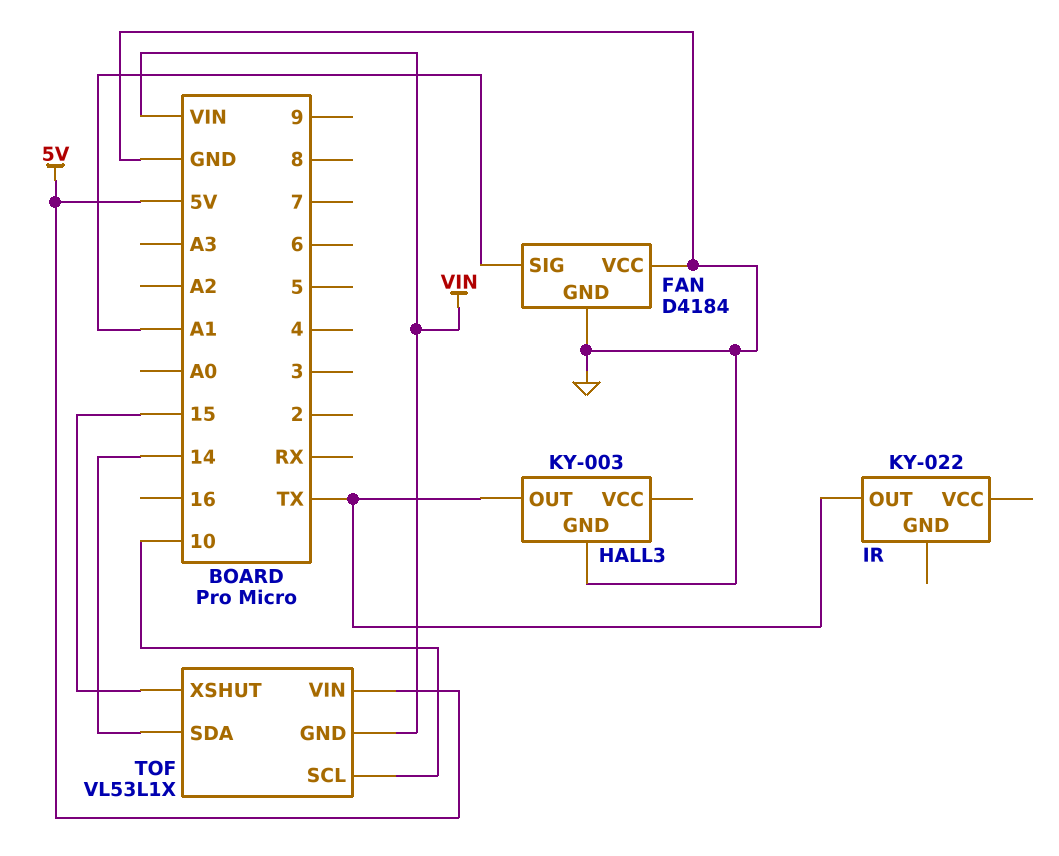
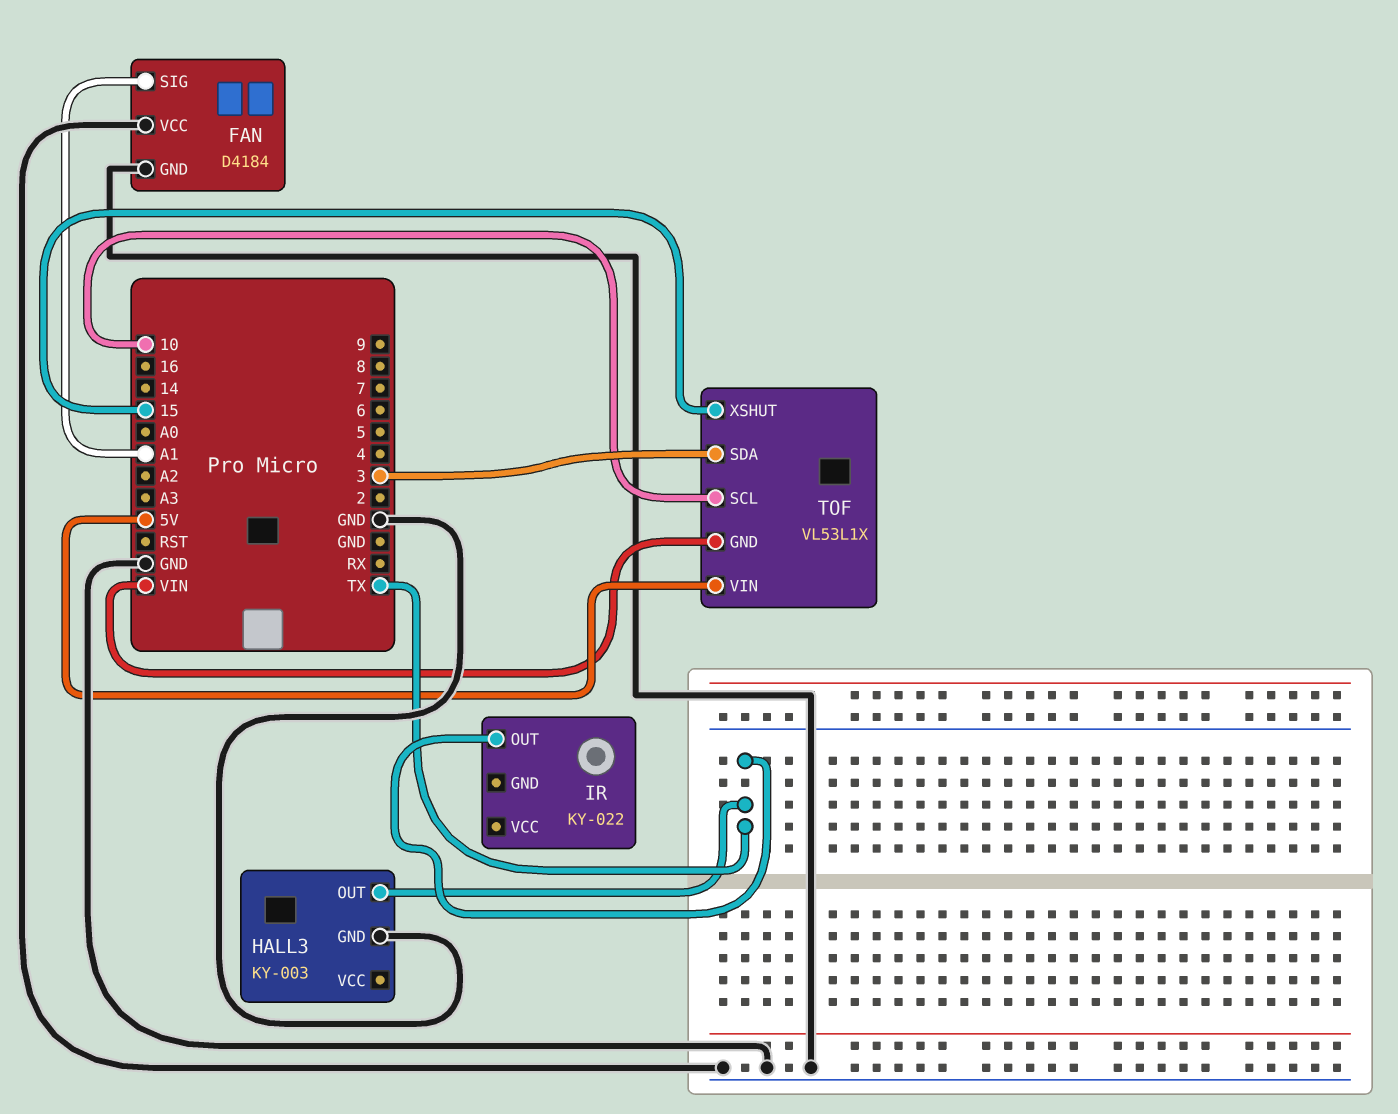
TOF pin SDA: 14 -> 3

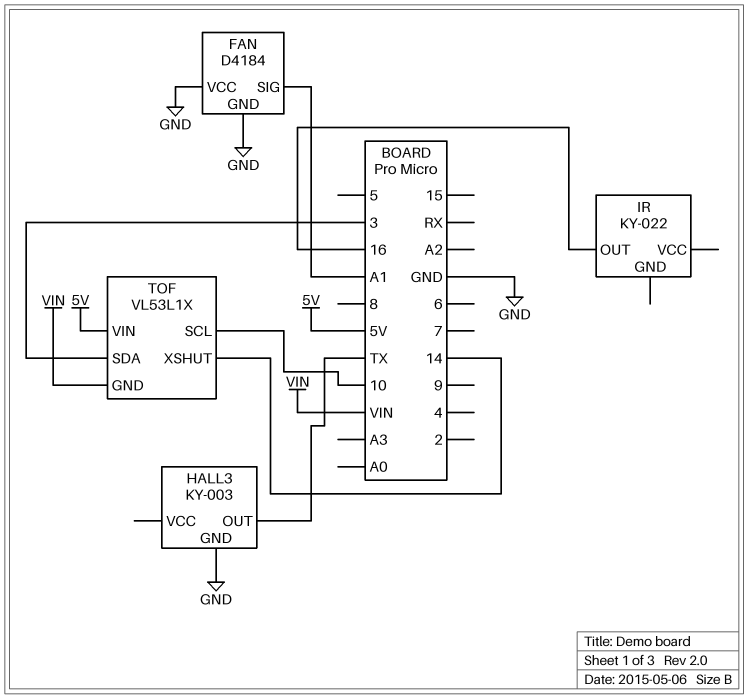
IR pin OUT: TX -> 16
TOF pin XSHUT: 15 -> 14

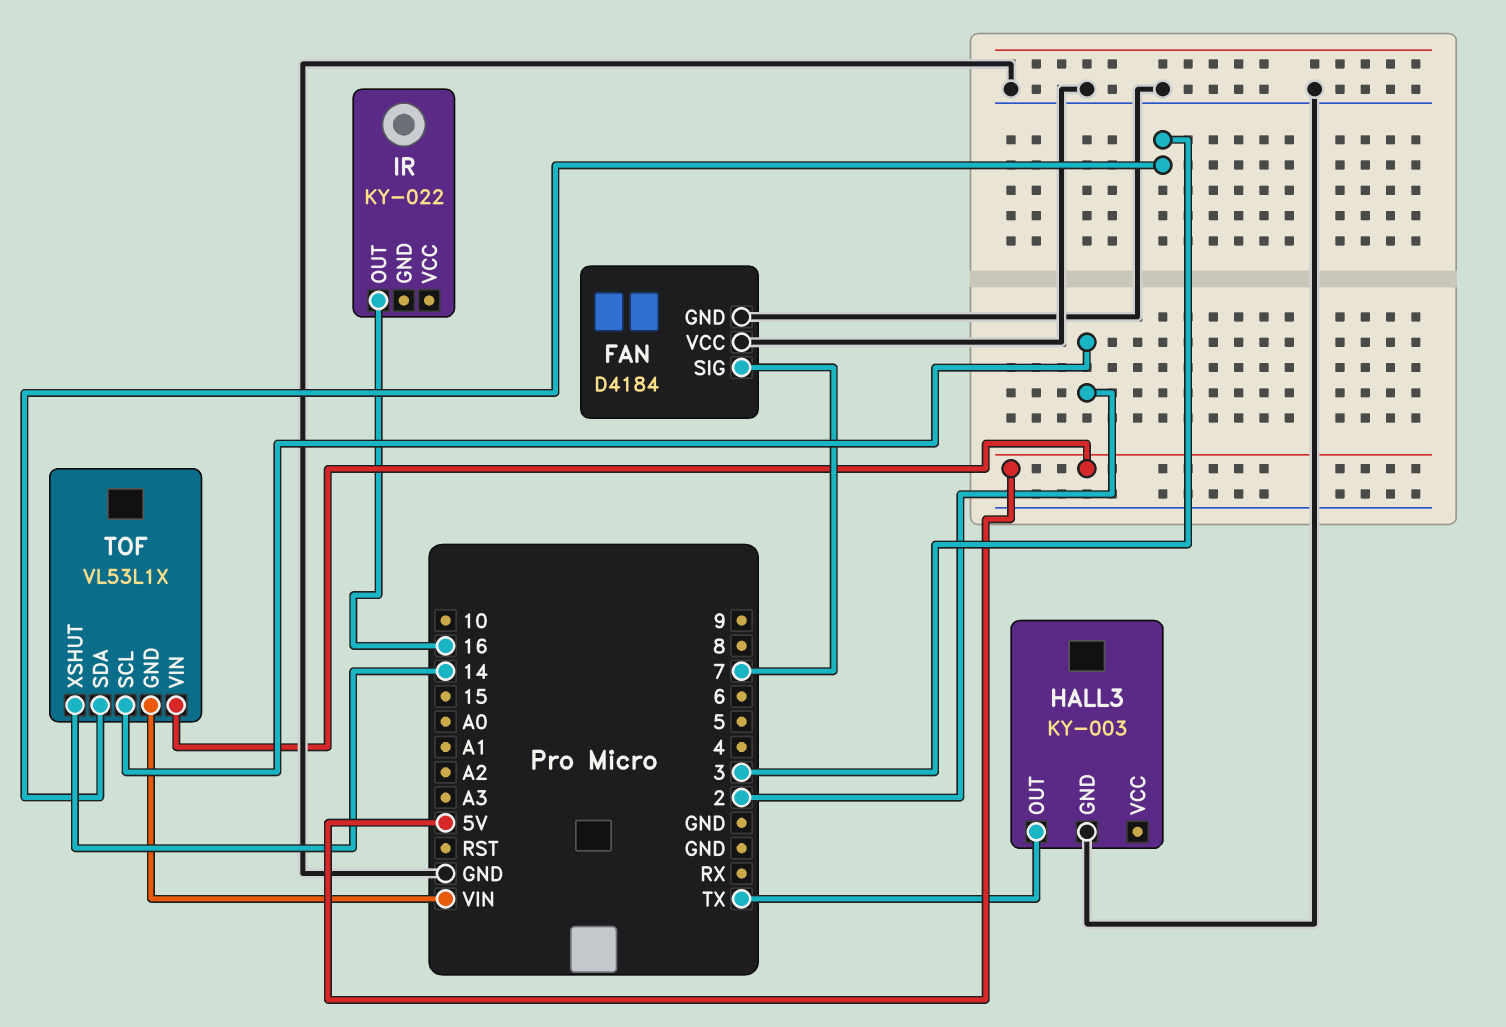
FAN pin SIG: A1 -> 7
TOF pin SCL: 10 -> 2

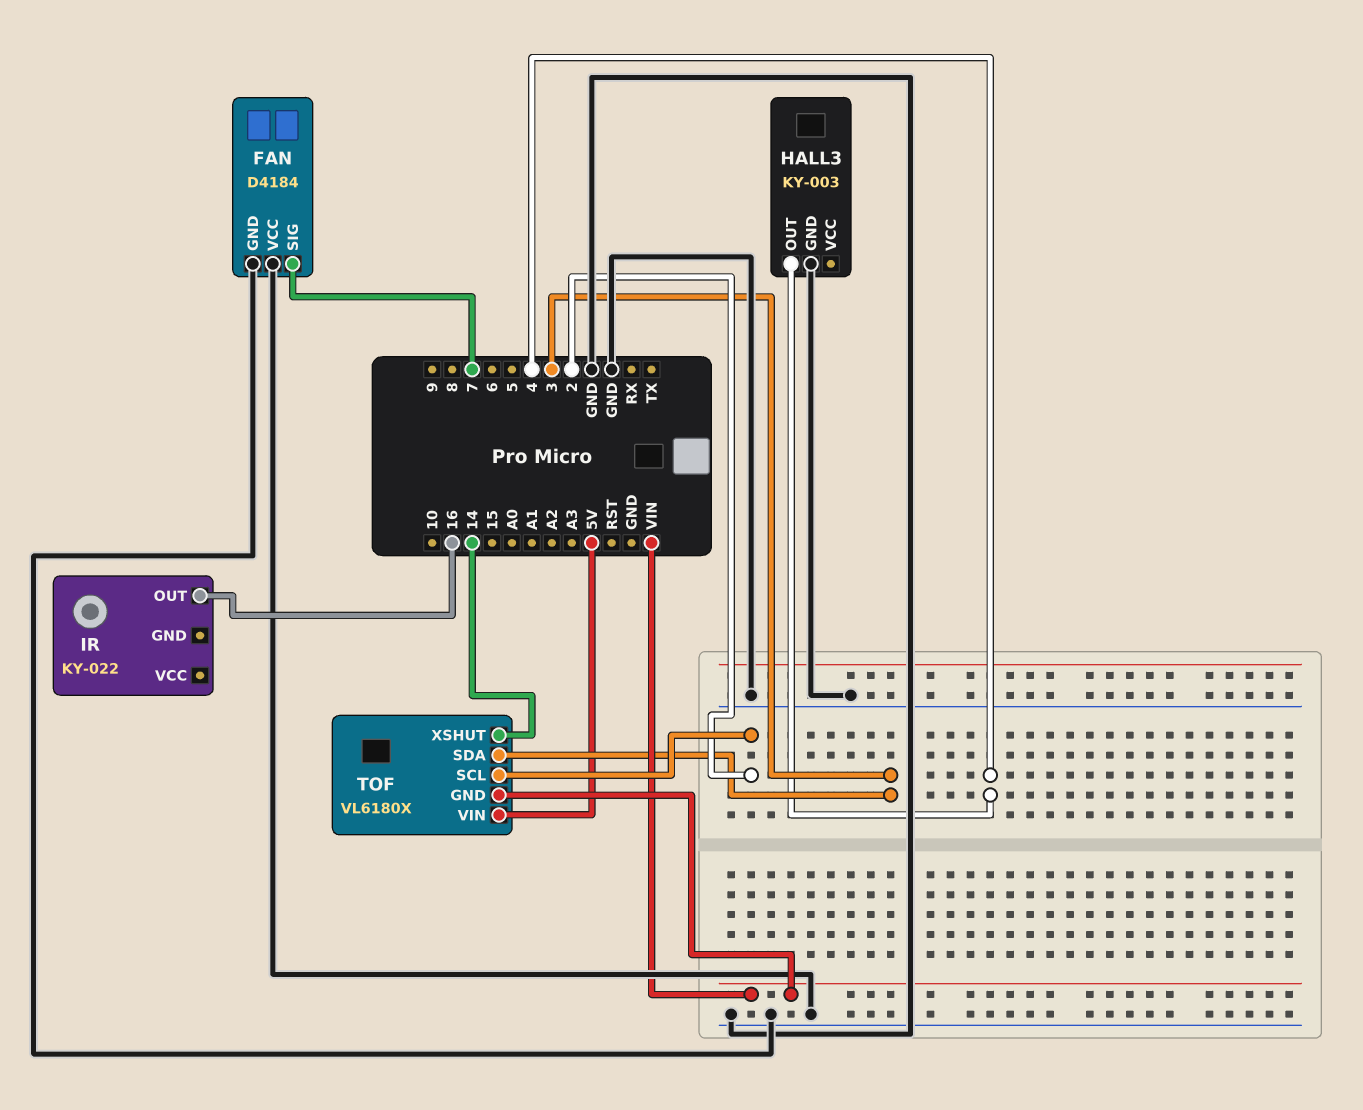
HALL3 pin OUT: TX -> 4
TOF: VL53L1X -> VL6180X

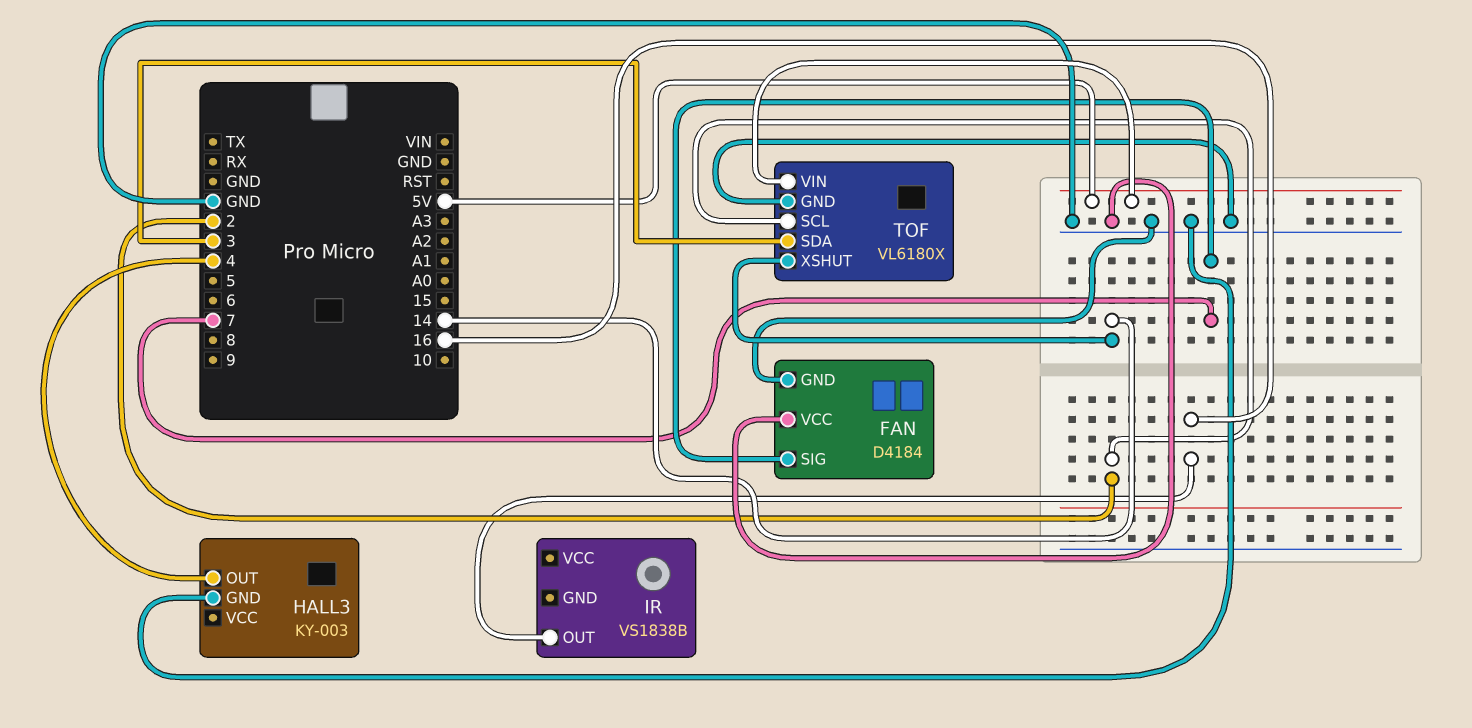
IR: KY-022 -> VS1838B
TOF pin GND: VIN -> GND

